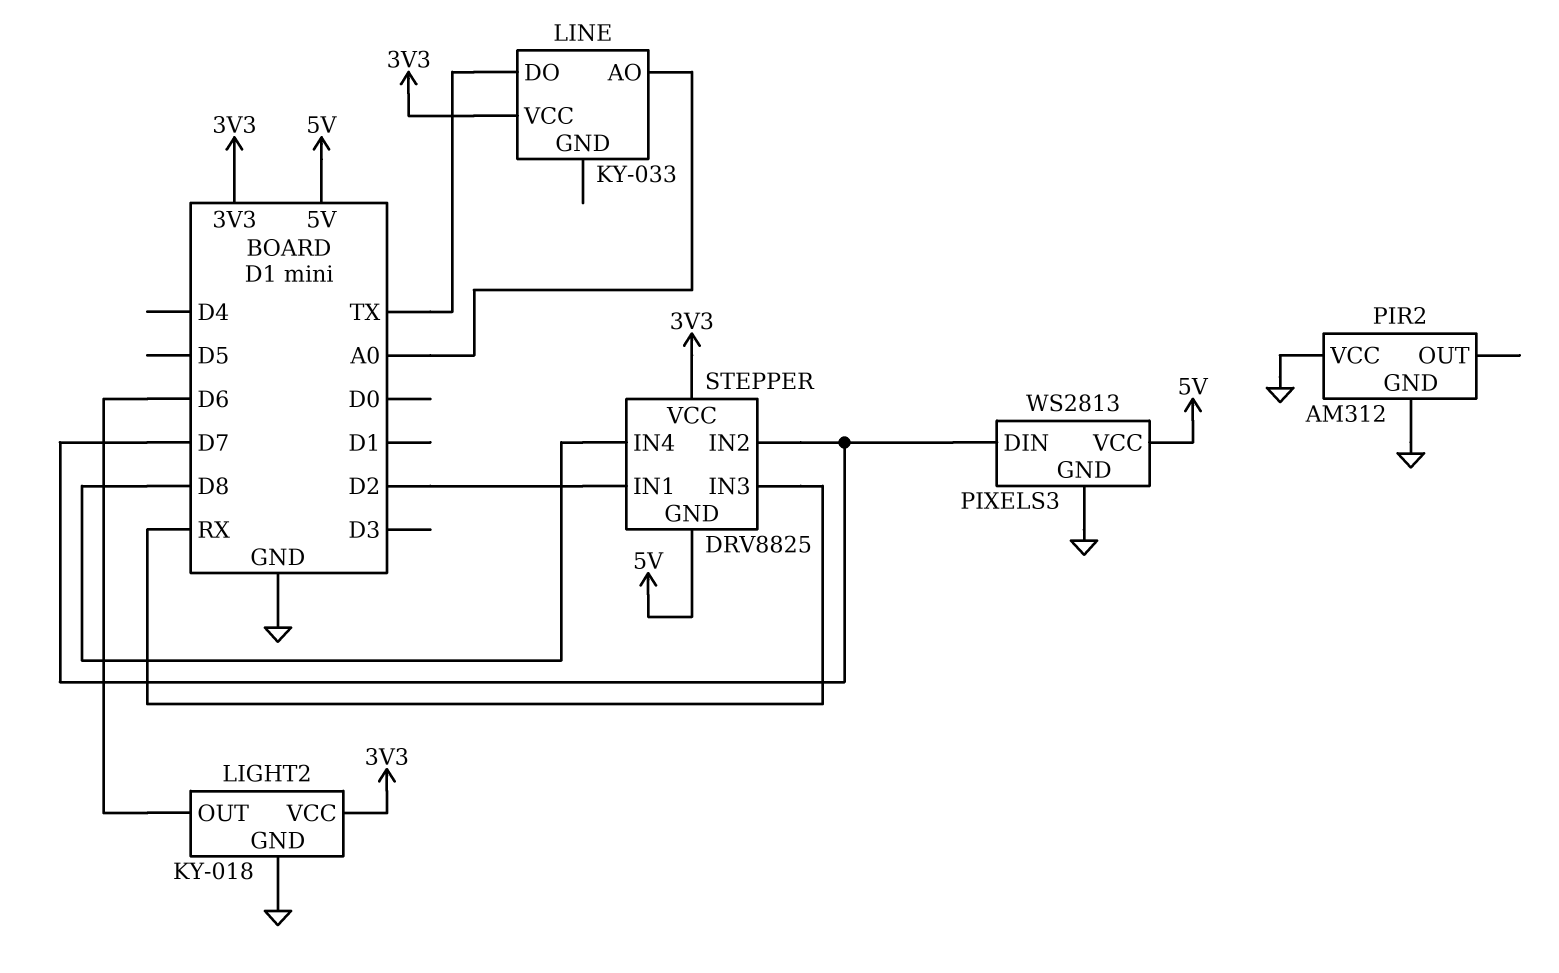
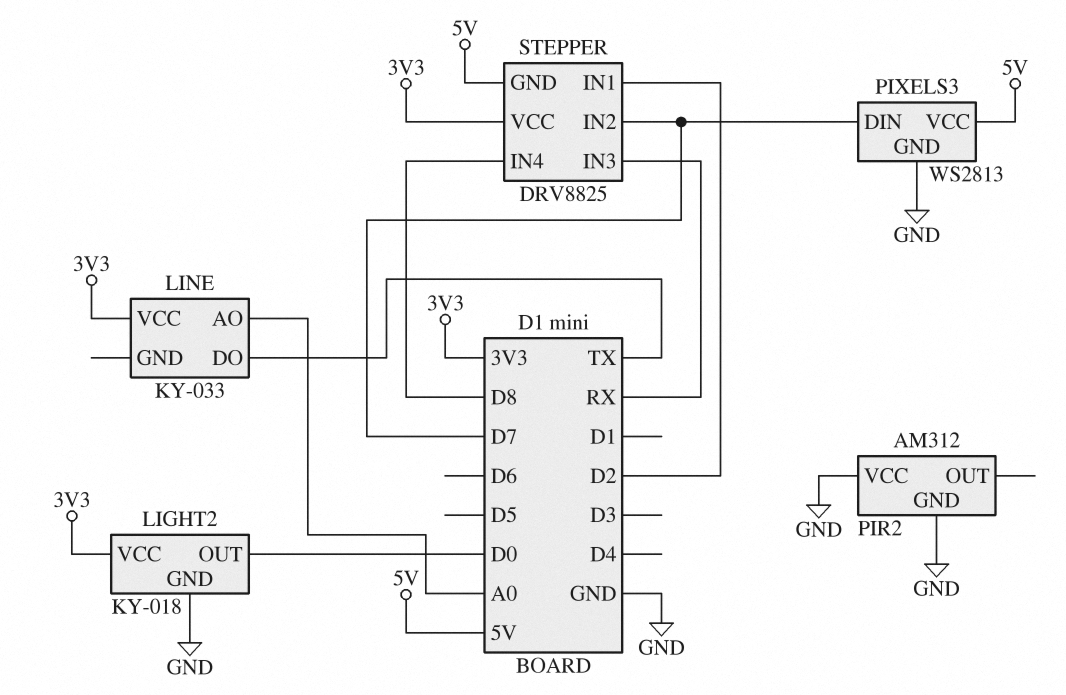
LIGHT2 pin OUT: D6 -> D0

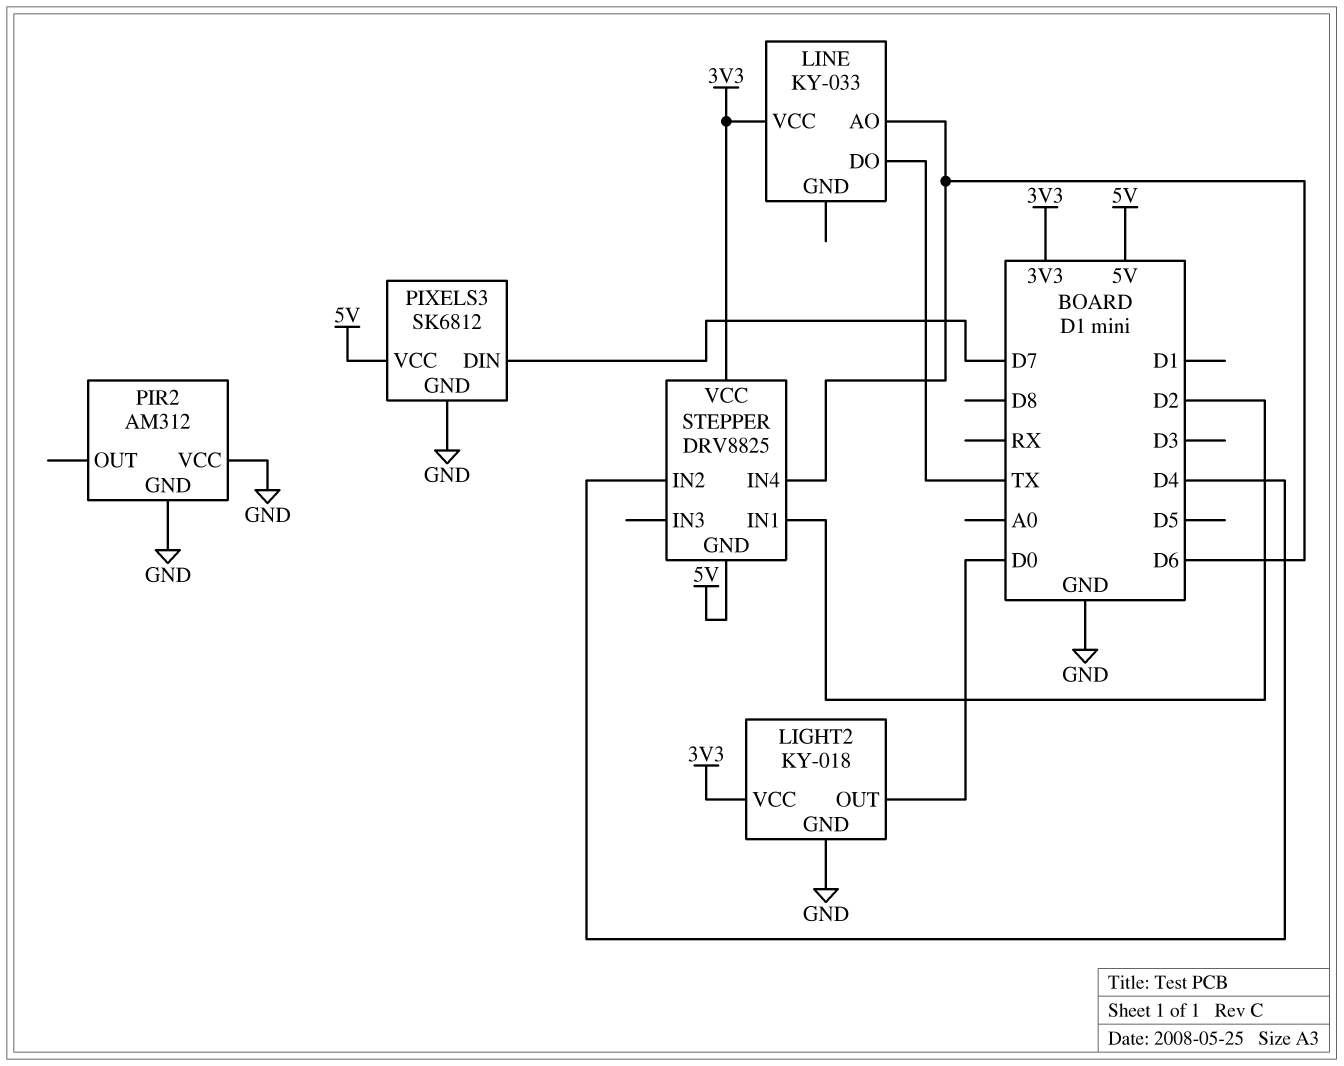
LINE pin AO: A0 -> D6
PIXELS3: WS2813 -> SK6812
STEPPER pin IN2: D7 -> D4
STEPPER pin IN3: RX -> none
STEPPER pin IN4: D8 -> D6

